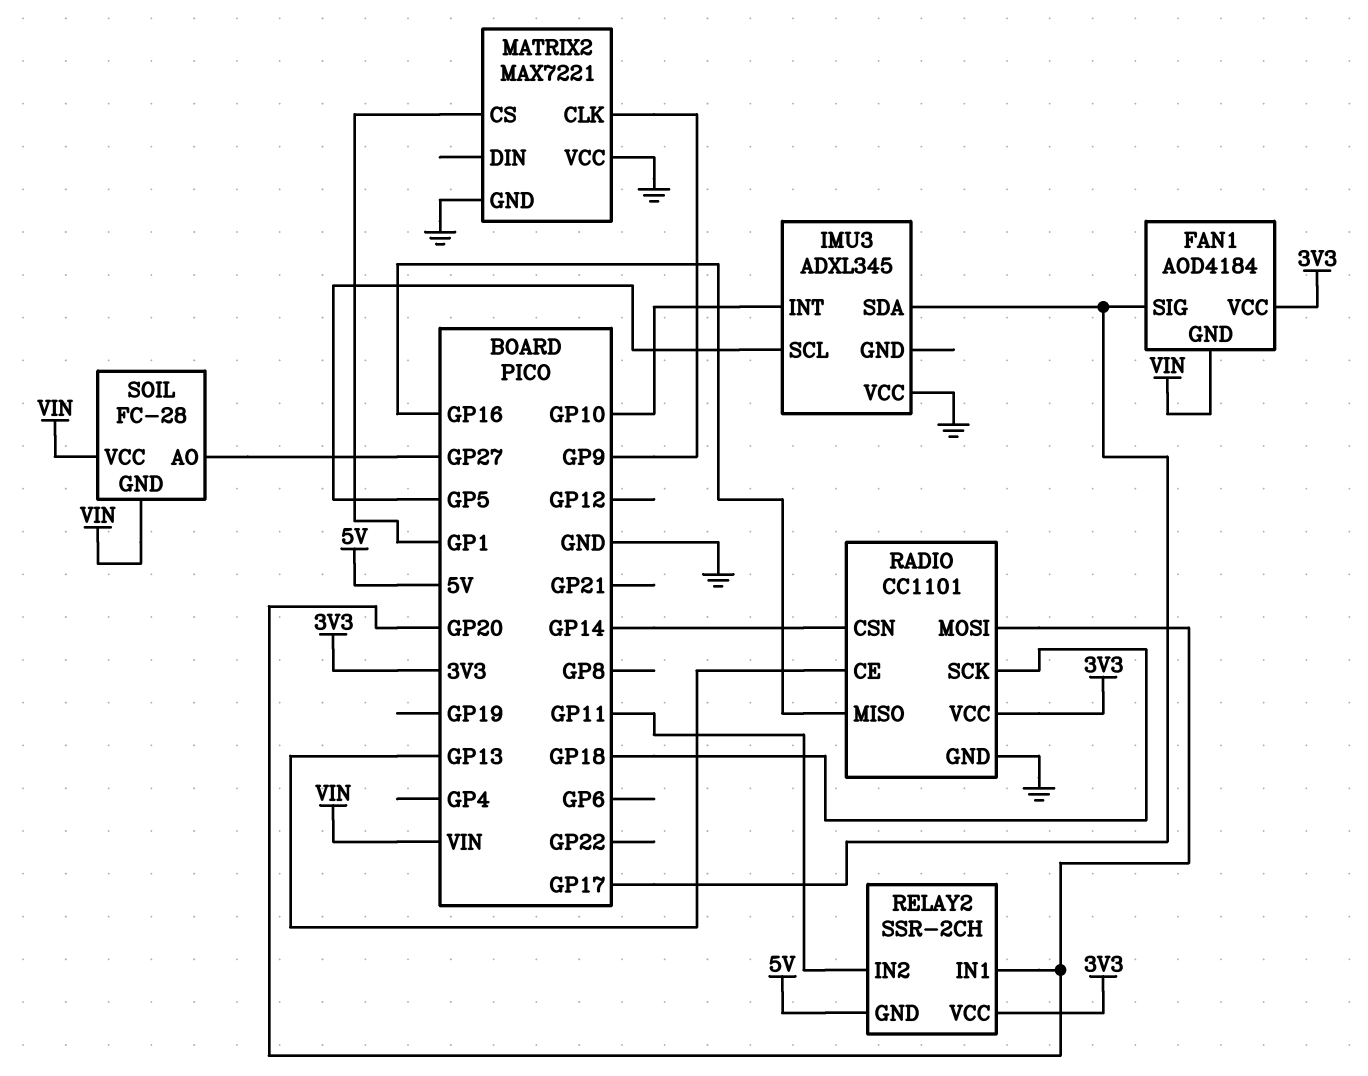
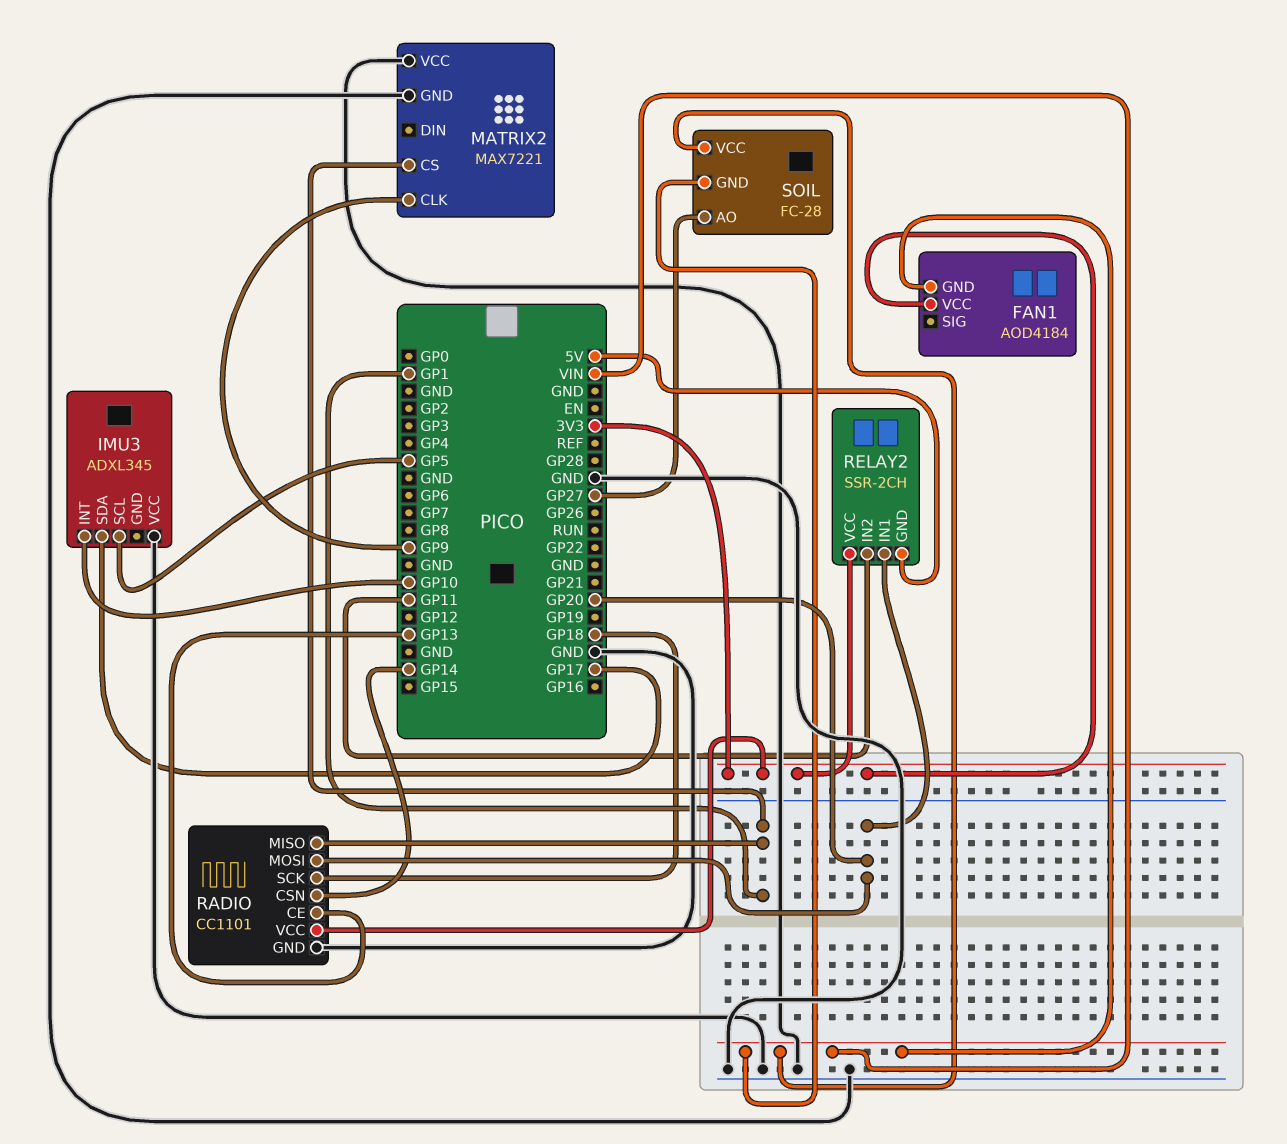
FAN1 pin SIG: GP17 -> none
RADIO pin MISO: GP16 -> GP1

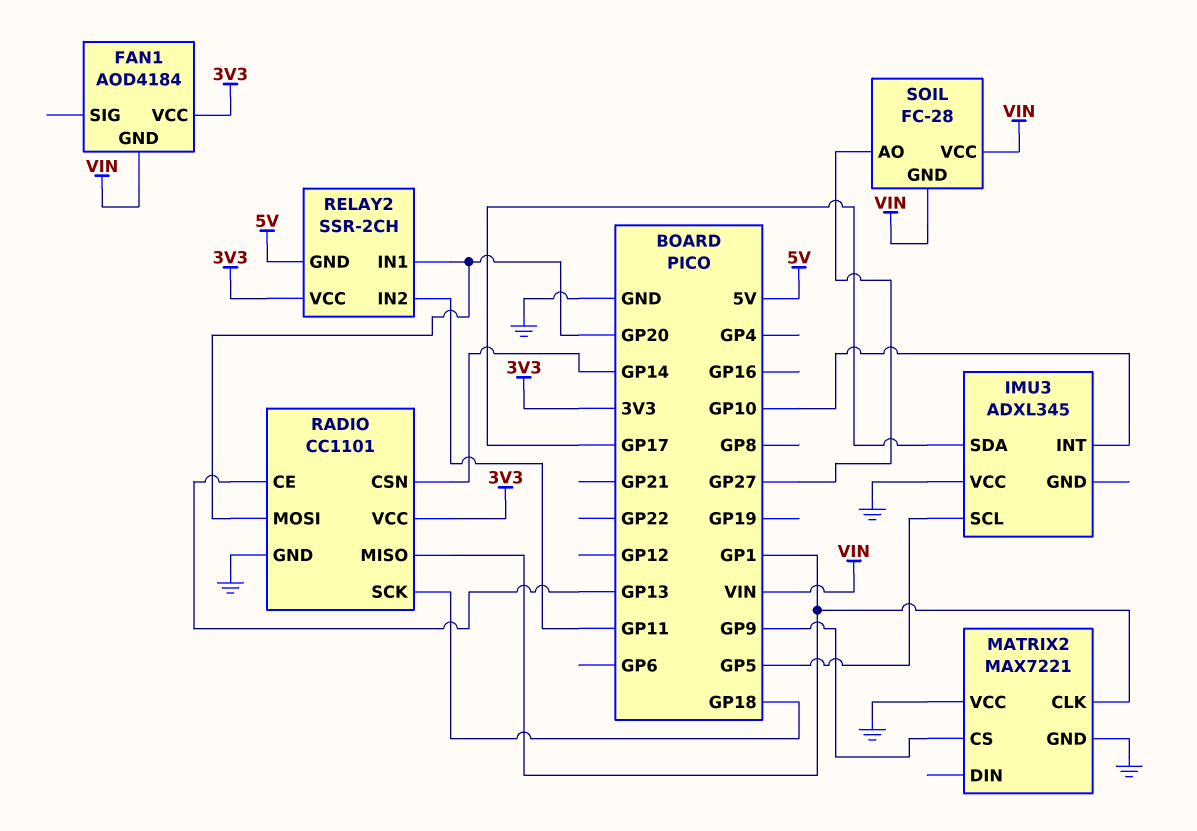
MATRIX2 pin CLK: GP9 -> GP1
MATRIX2 pin CS: GP1 -> GP9

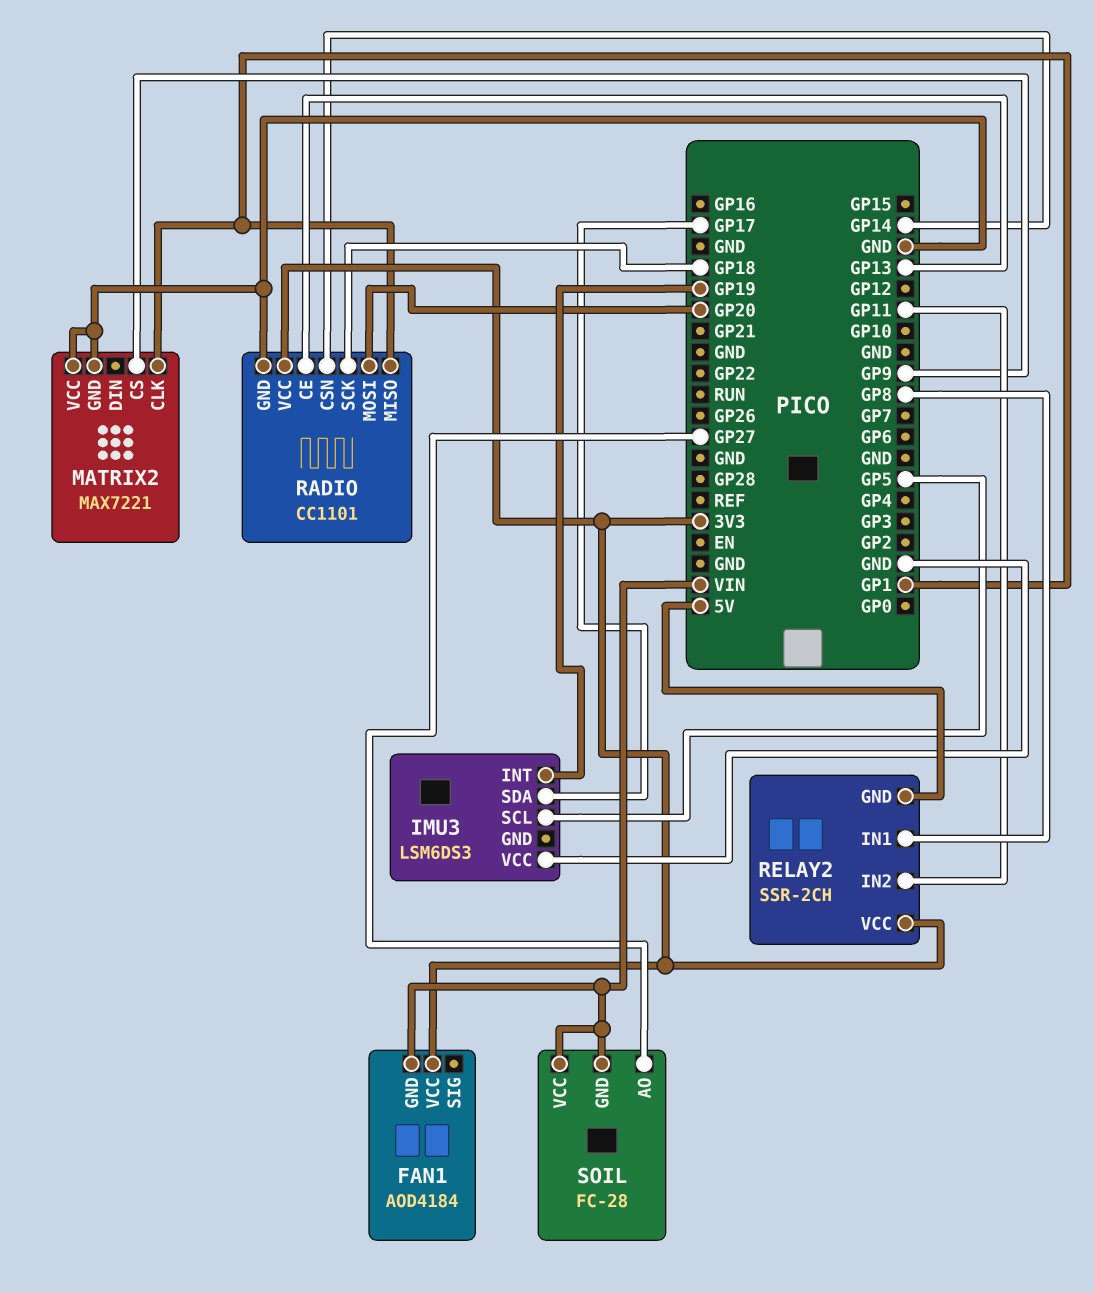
IMU3: ADXL345 -> LSM6DS3
IMU3 pin INT: GP10 -> GP19
RELAY2 pin IN1: GP20 -> GP8

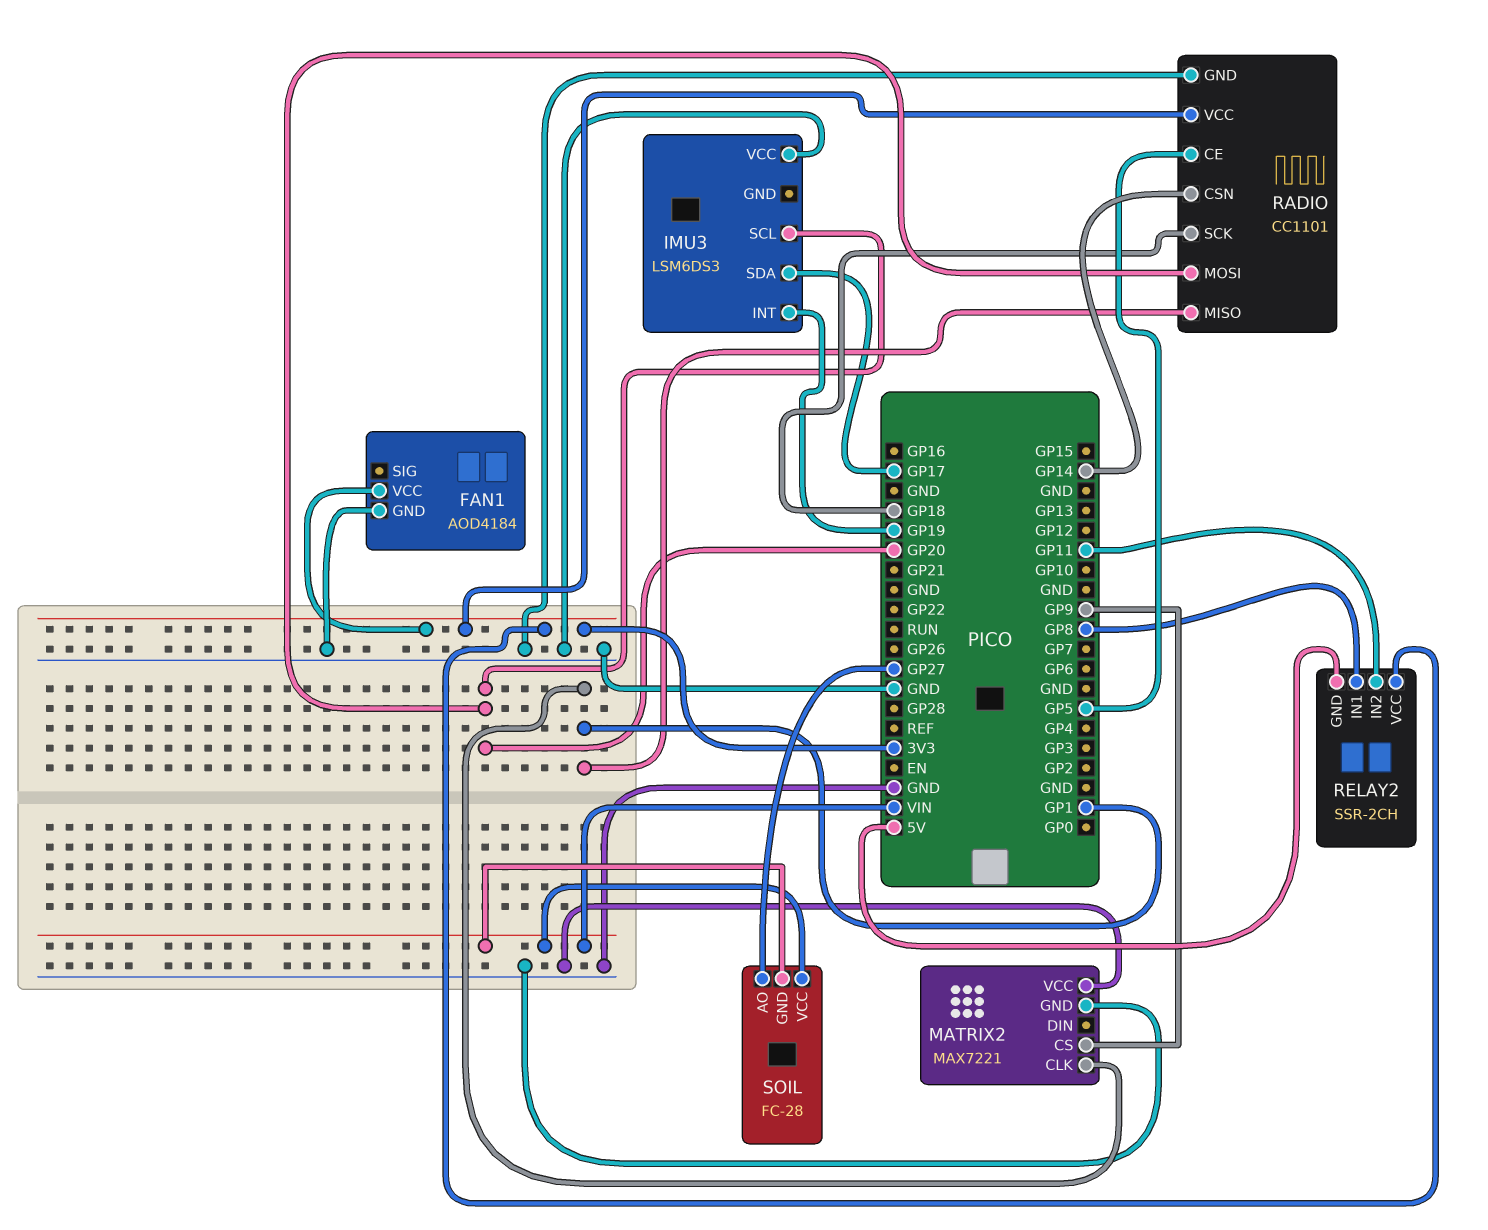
FAN1 pin GND: VIN -> GND
IMU3 pin SCL: GP5 -> GP20
RADIO pin CE: GP13 -> GP5

